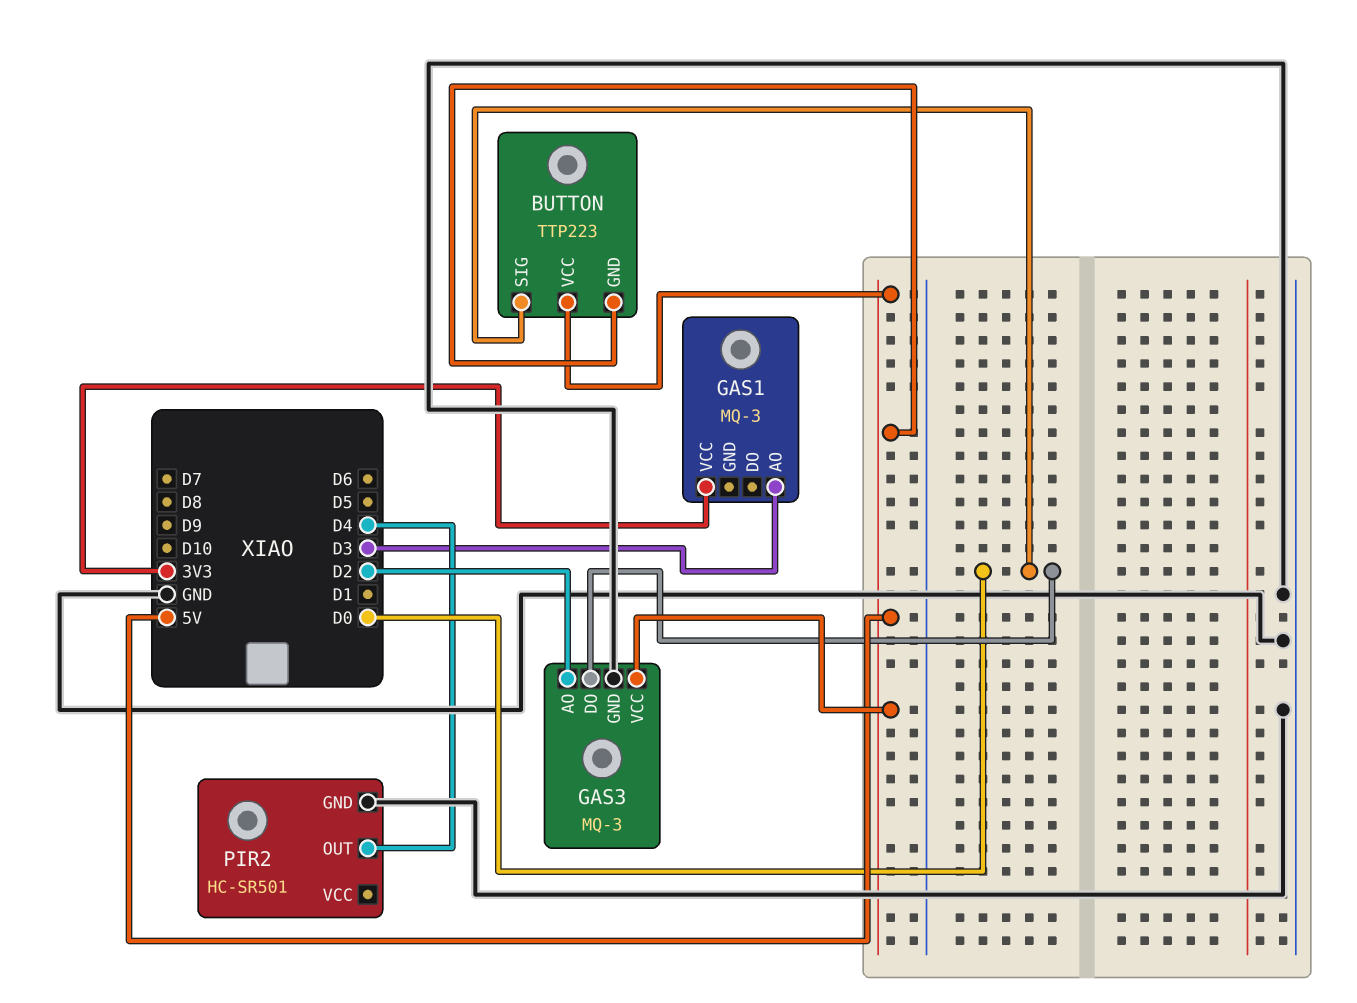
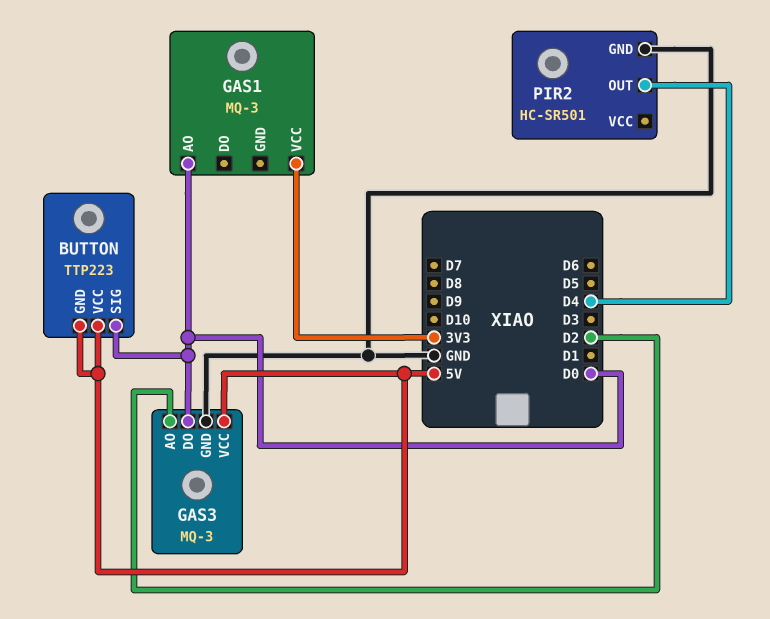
GAS1 pin AO: D3 -> D0

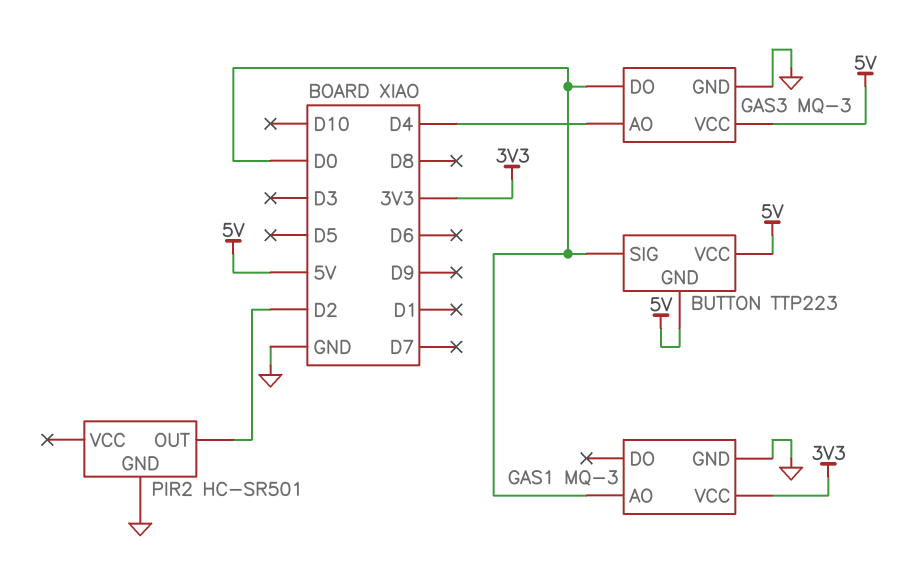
GAS1 pin GND: none -> GND
GAS3 pin AO: D2 -> D4
PIR2 pin OUT: D4 -> D2

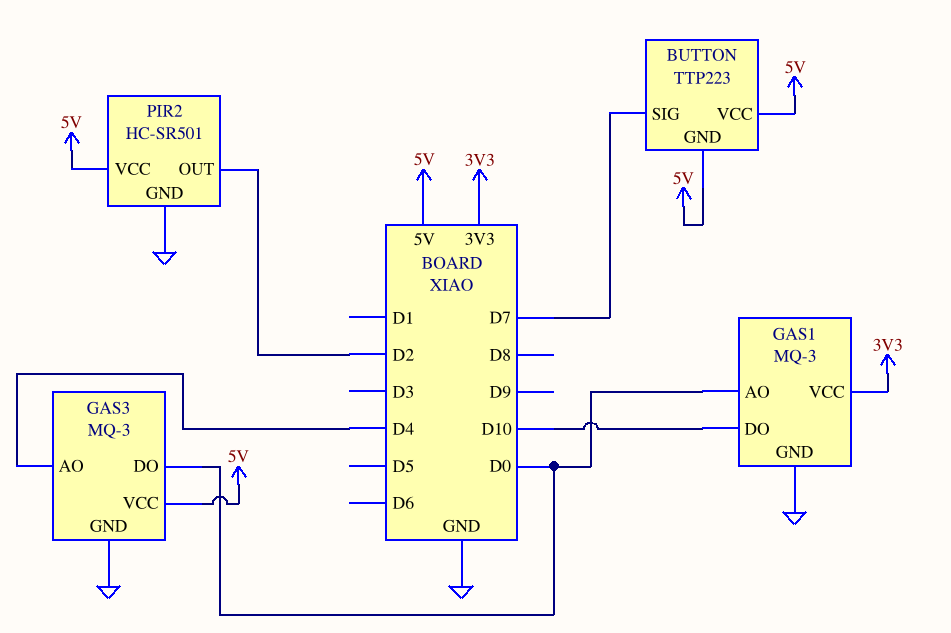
BUTTON pin SIG: D0 -> D7
GAS1 pin DO: none -> D10
PIR2 pin VCC: none -> 5V

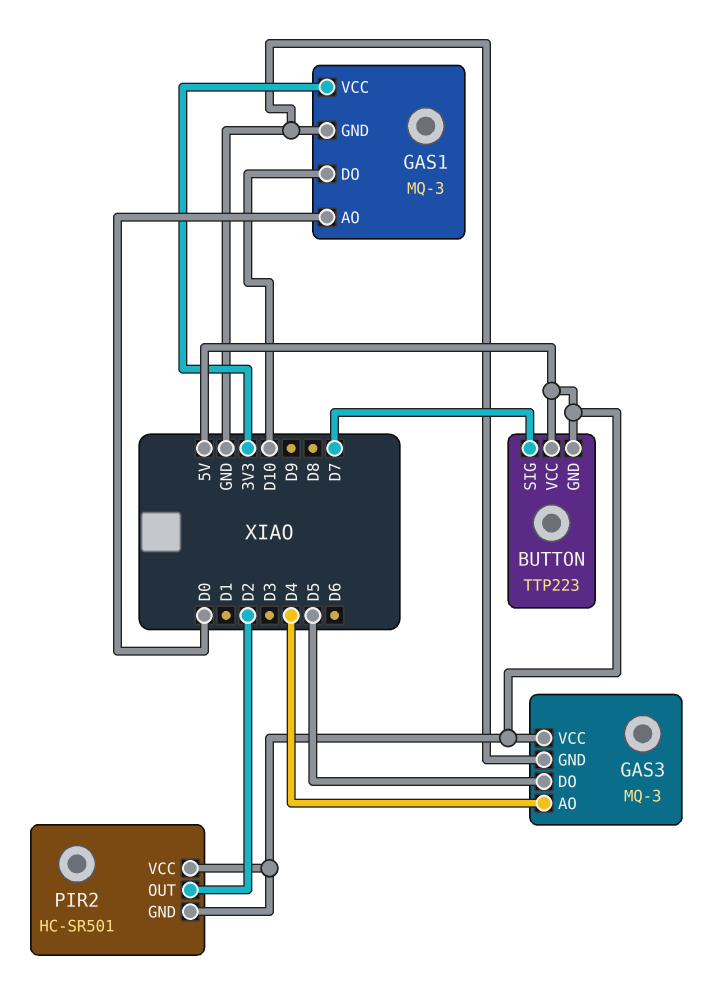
GAS3 pin DO: D0 -> D5
PIR2 pin GND: GND -> 5V

